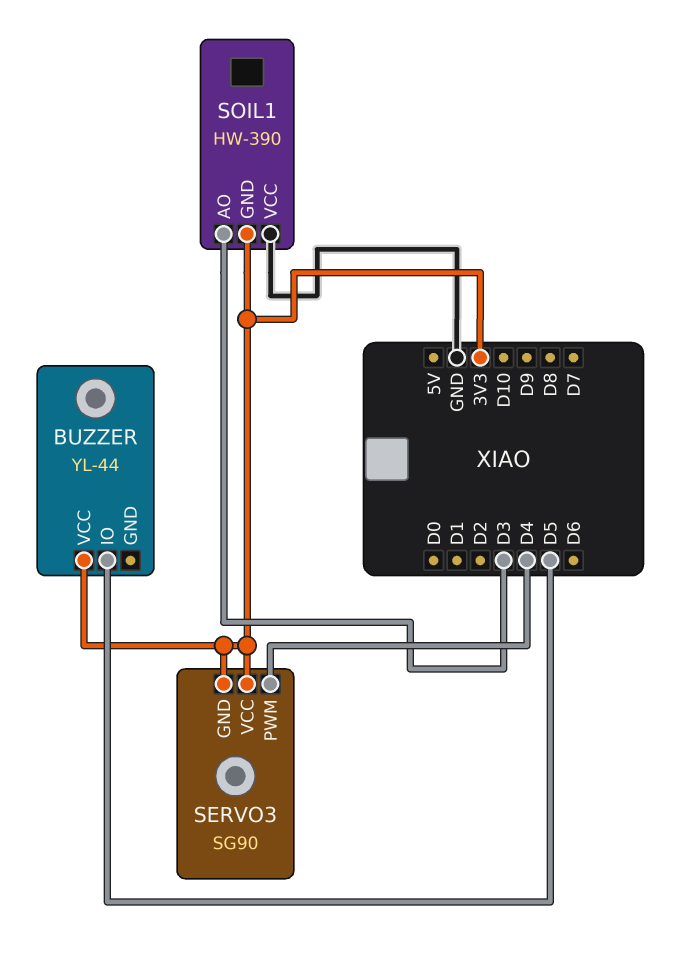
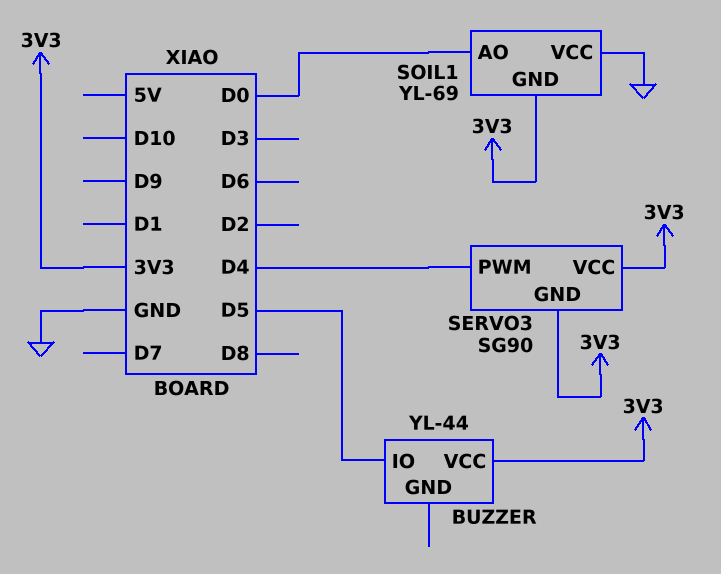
SOIL1: HW-390 -> YL-69
SOIL1 pin AO: D3 -> D0

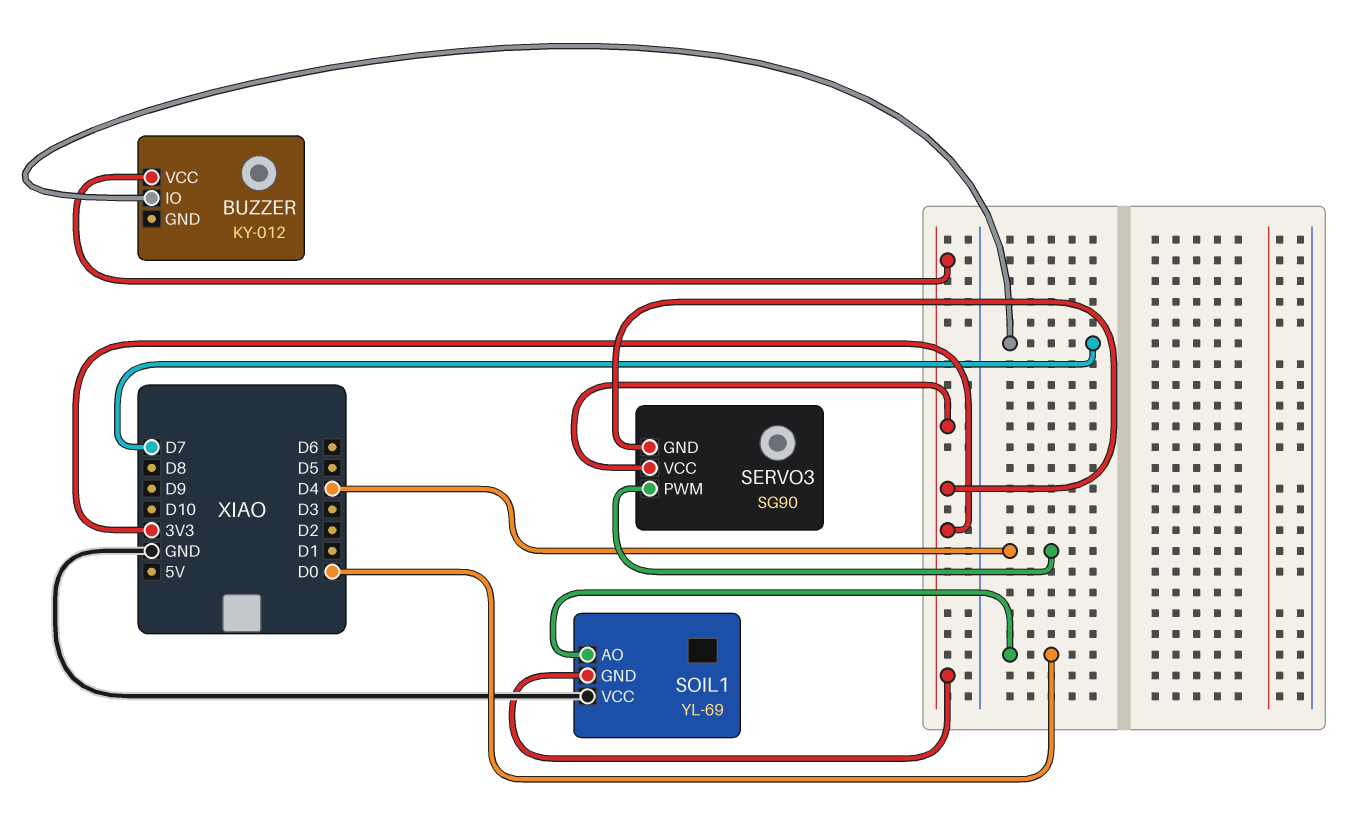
BUZZER: YL-44 -> KY-012
BUZZER pin IO: D5 -> D7

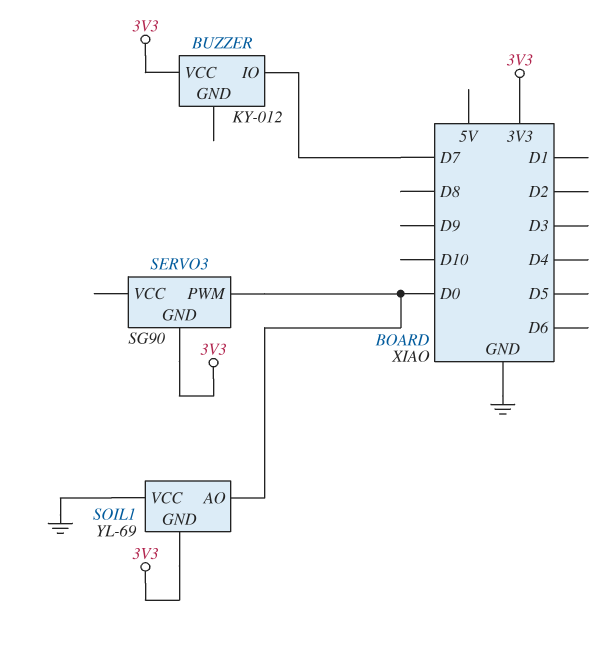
SERVO3 pin PWM: D4 -> D0
SERVO3 pin VCC: 3V3 -> none

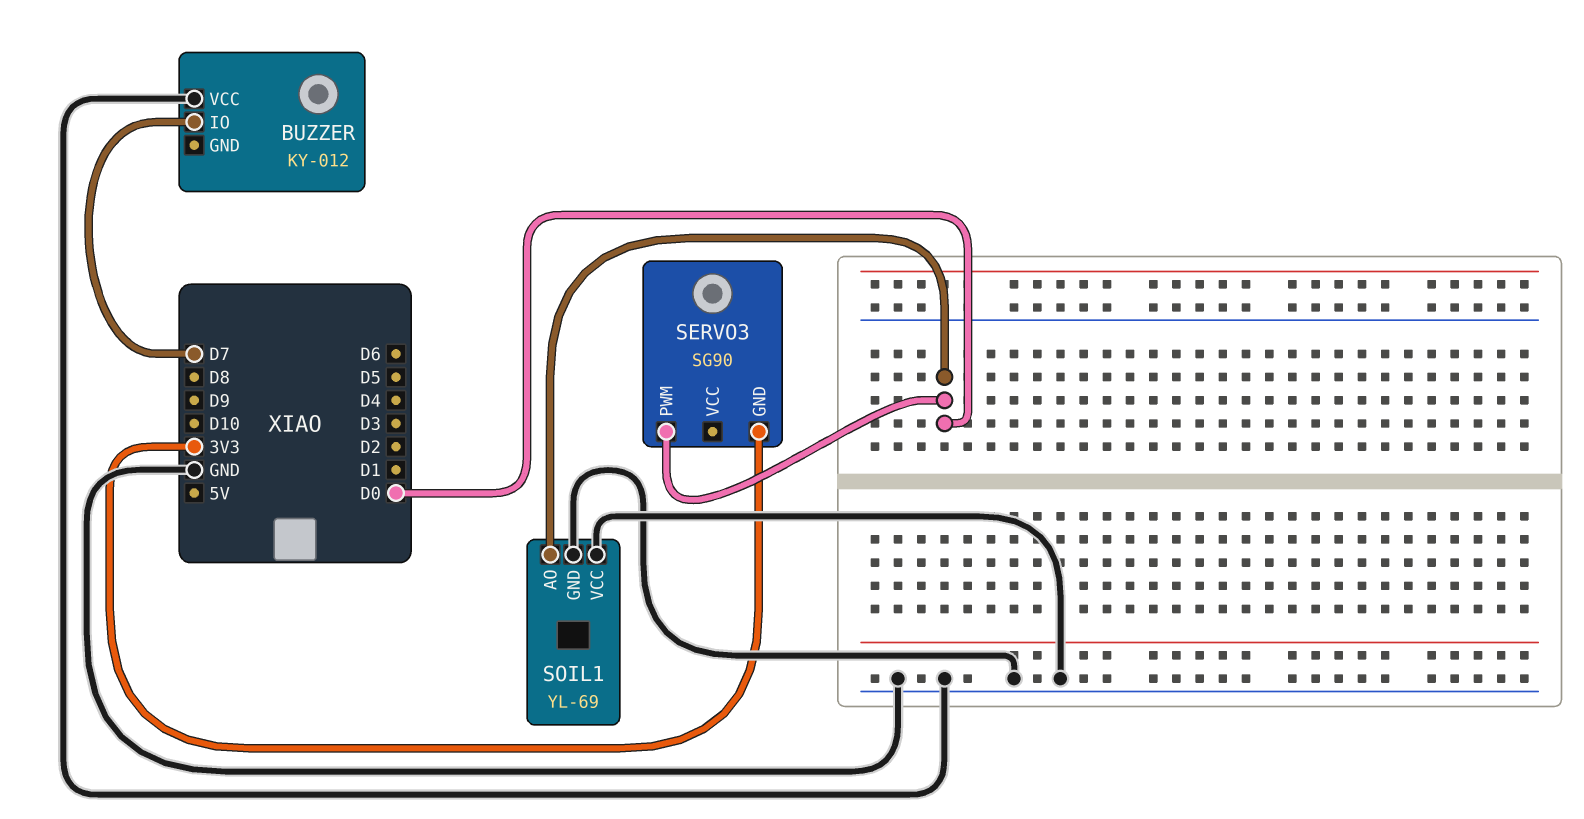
BUZZER pin VCC: 3V3 -> GND
SOIL1 pin GND: 3V3 -> GND

